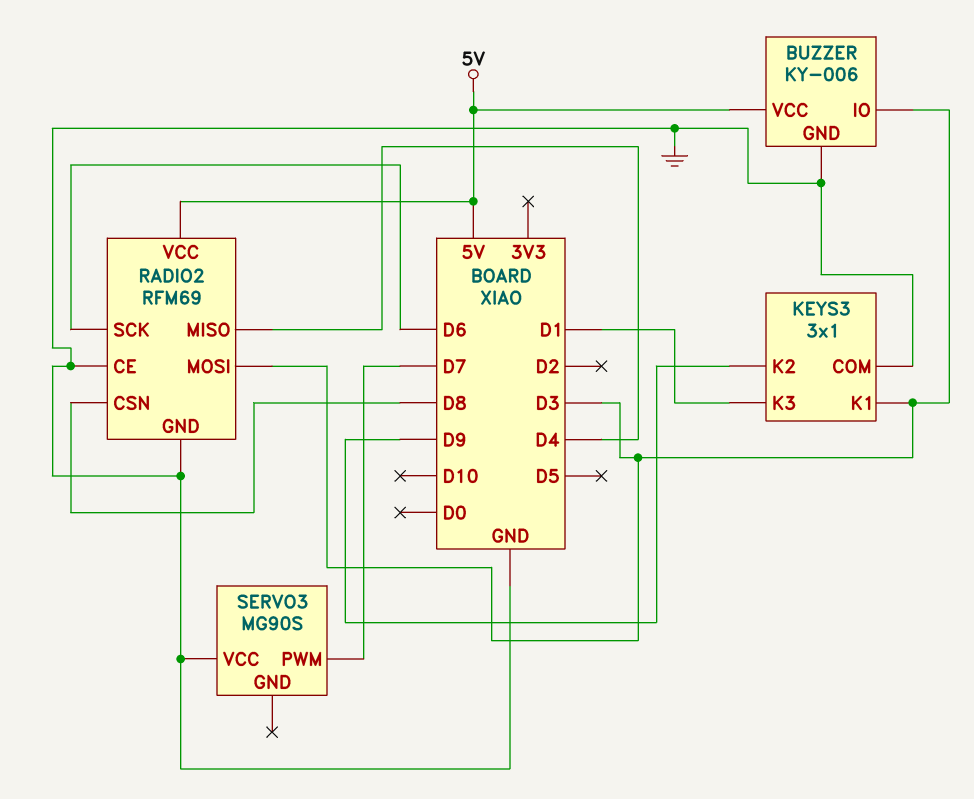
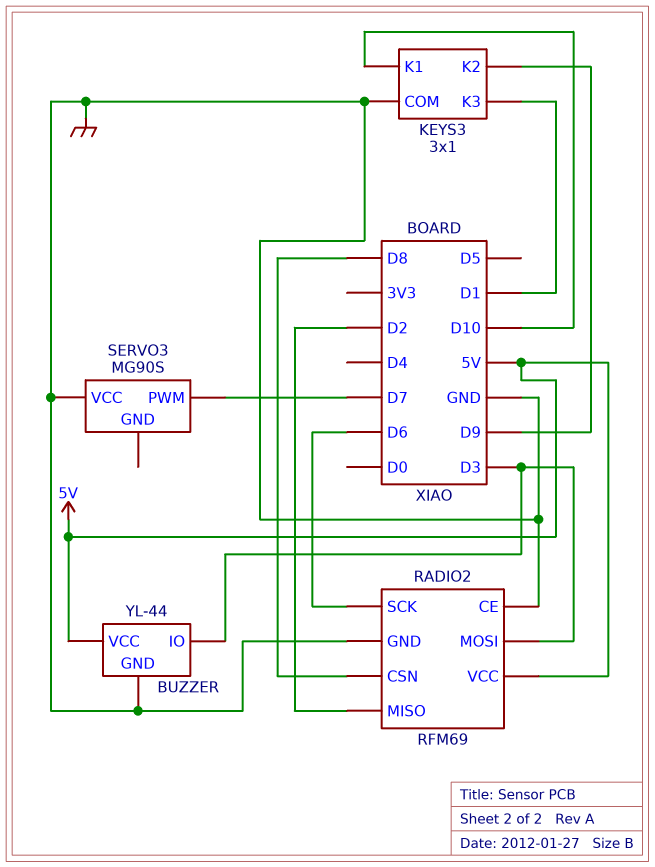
BUZZER: KY-006 -> YL-44
KEYS3 pin K1: D3 -> D10
RADIO2 pin MISO: D4 -> D2

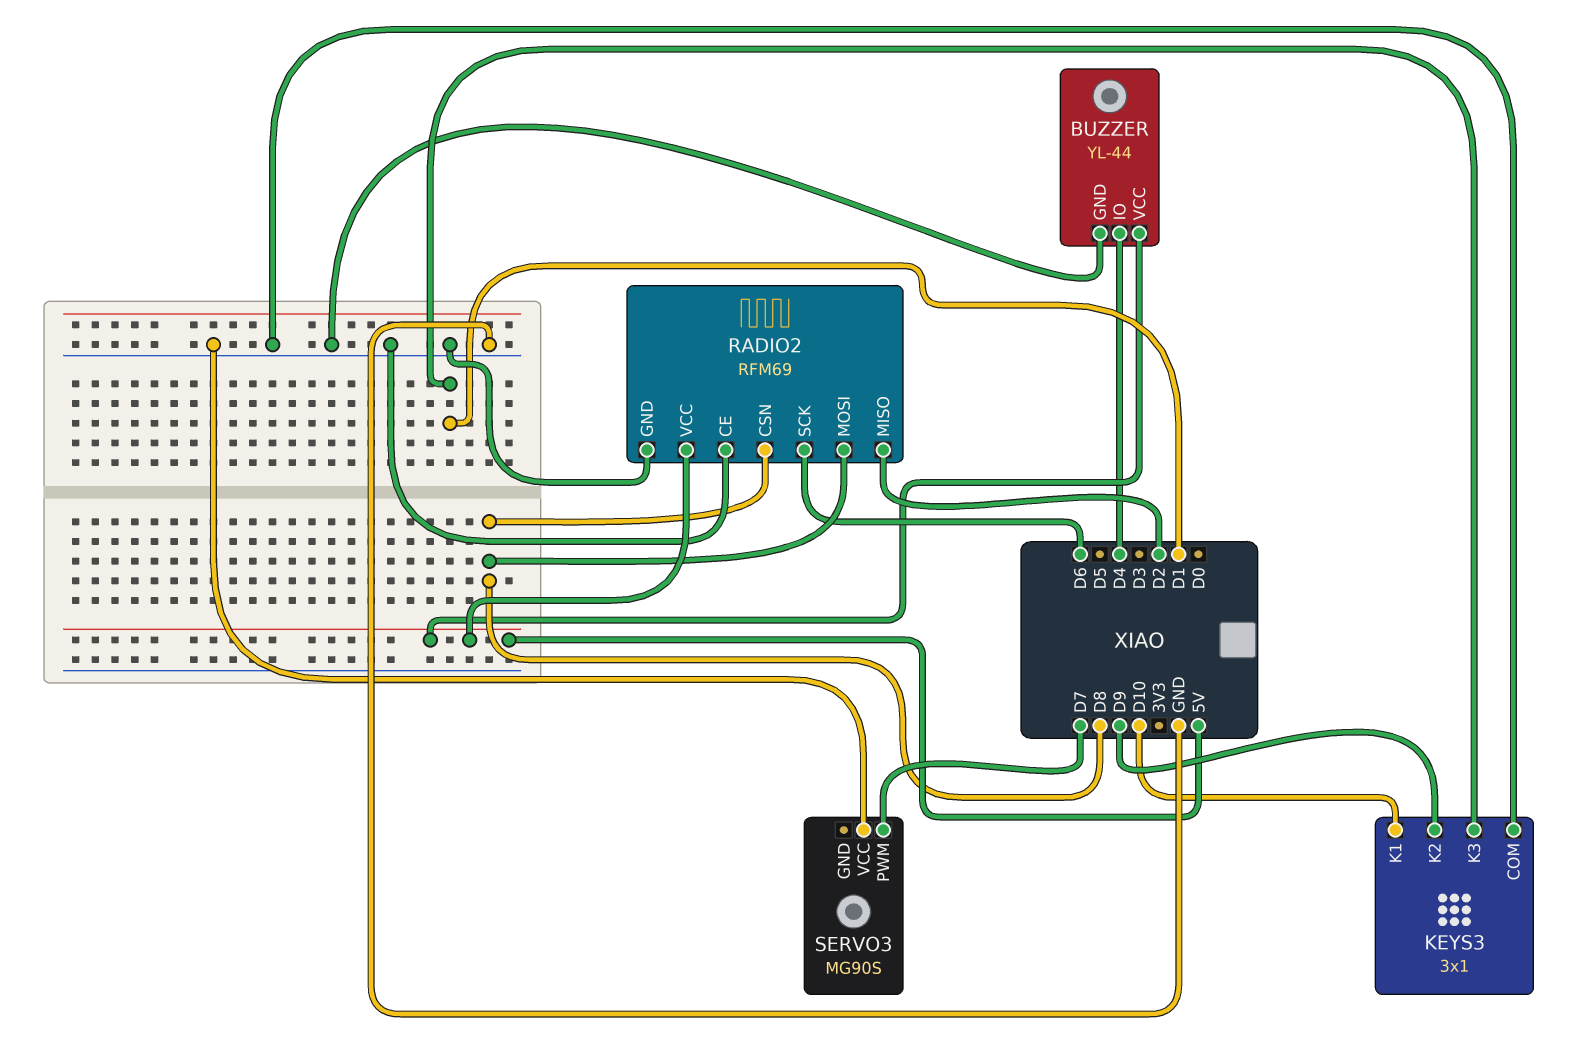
BUZZER pin IO: D3 -> D4
RADIO2 pin MOSI: D3 -> D8

